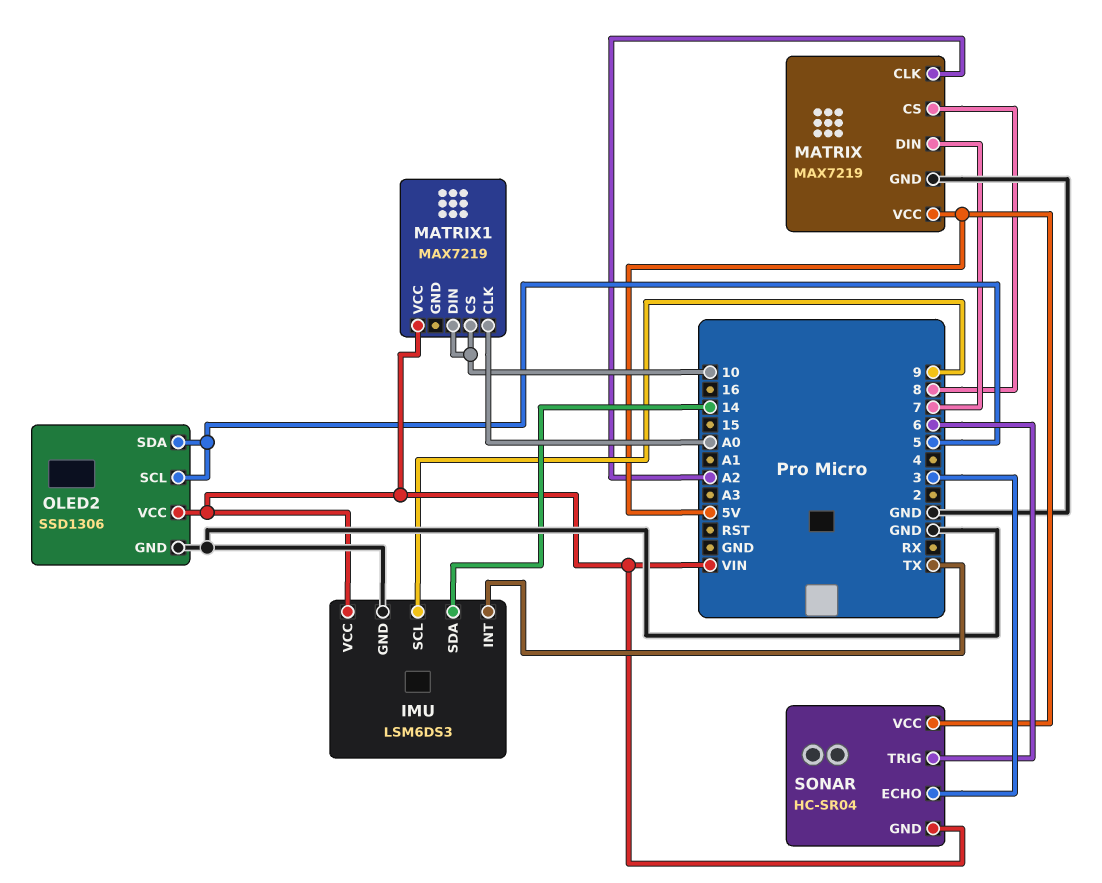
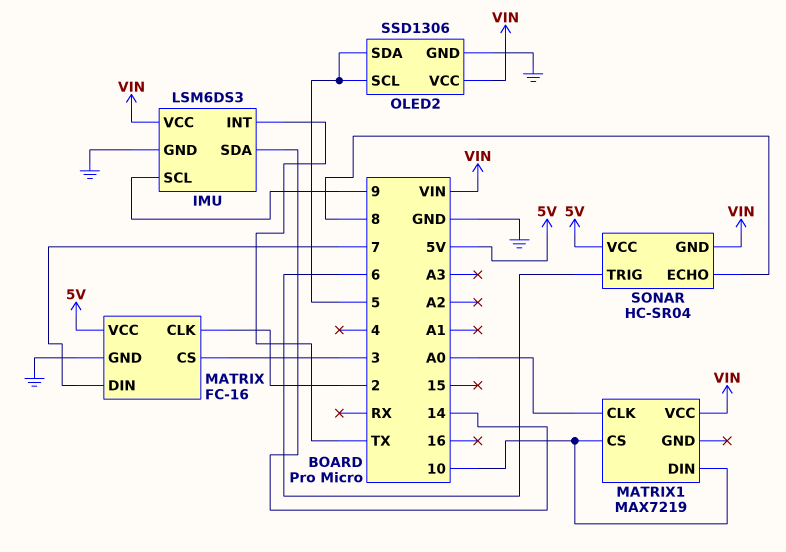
MATRIX: MAX7219 -> FC-16
MATRIX pin CLK: A2 -> 2
MATRIX pin CS: 8 -> 3
SONAR pin ECHO: 3 -> 8

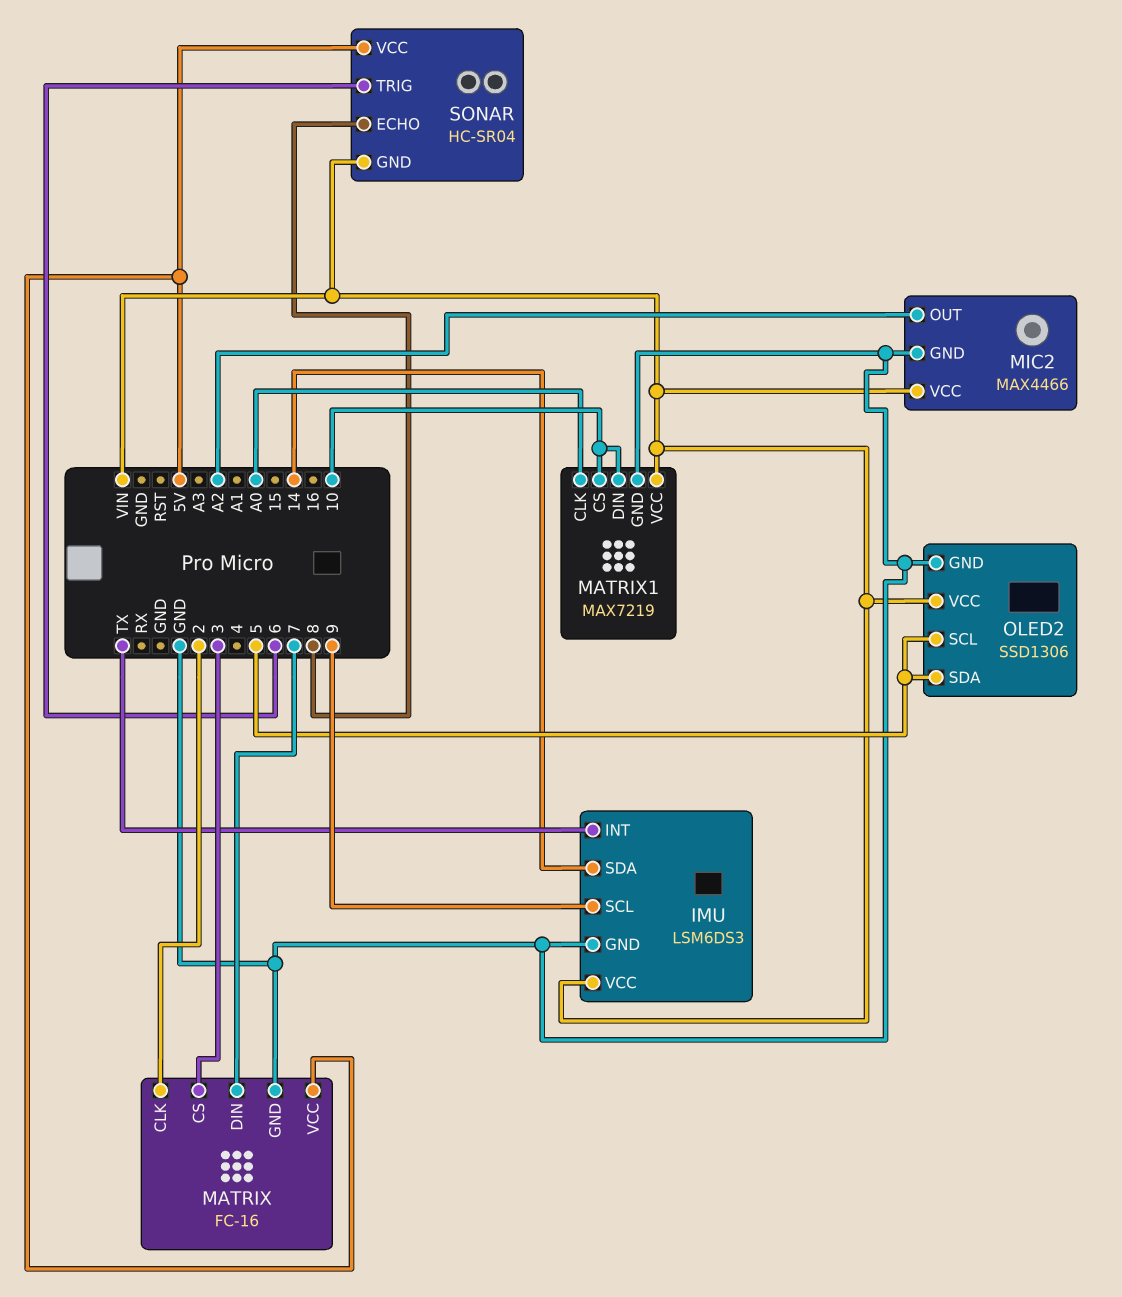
MATRIX1 pin GND: none -> GND
MIC2: none -> MAX4466
MIC2 pin GND: none -> GND
MIC2 pin OUT: none -> A2
MIC2 pin VCC: none -> VIN

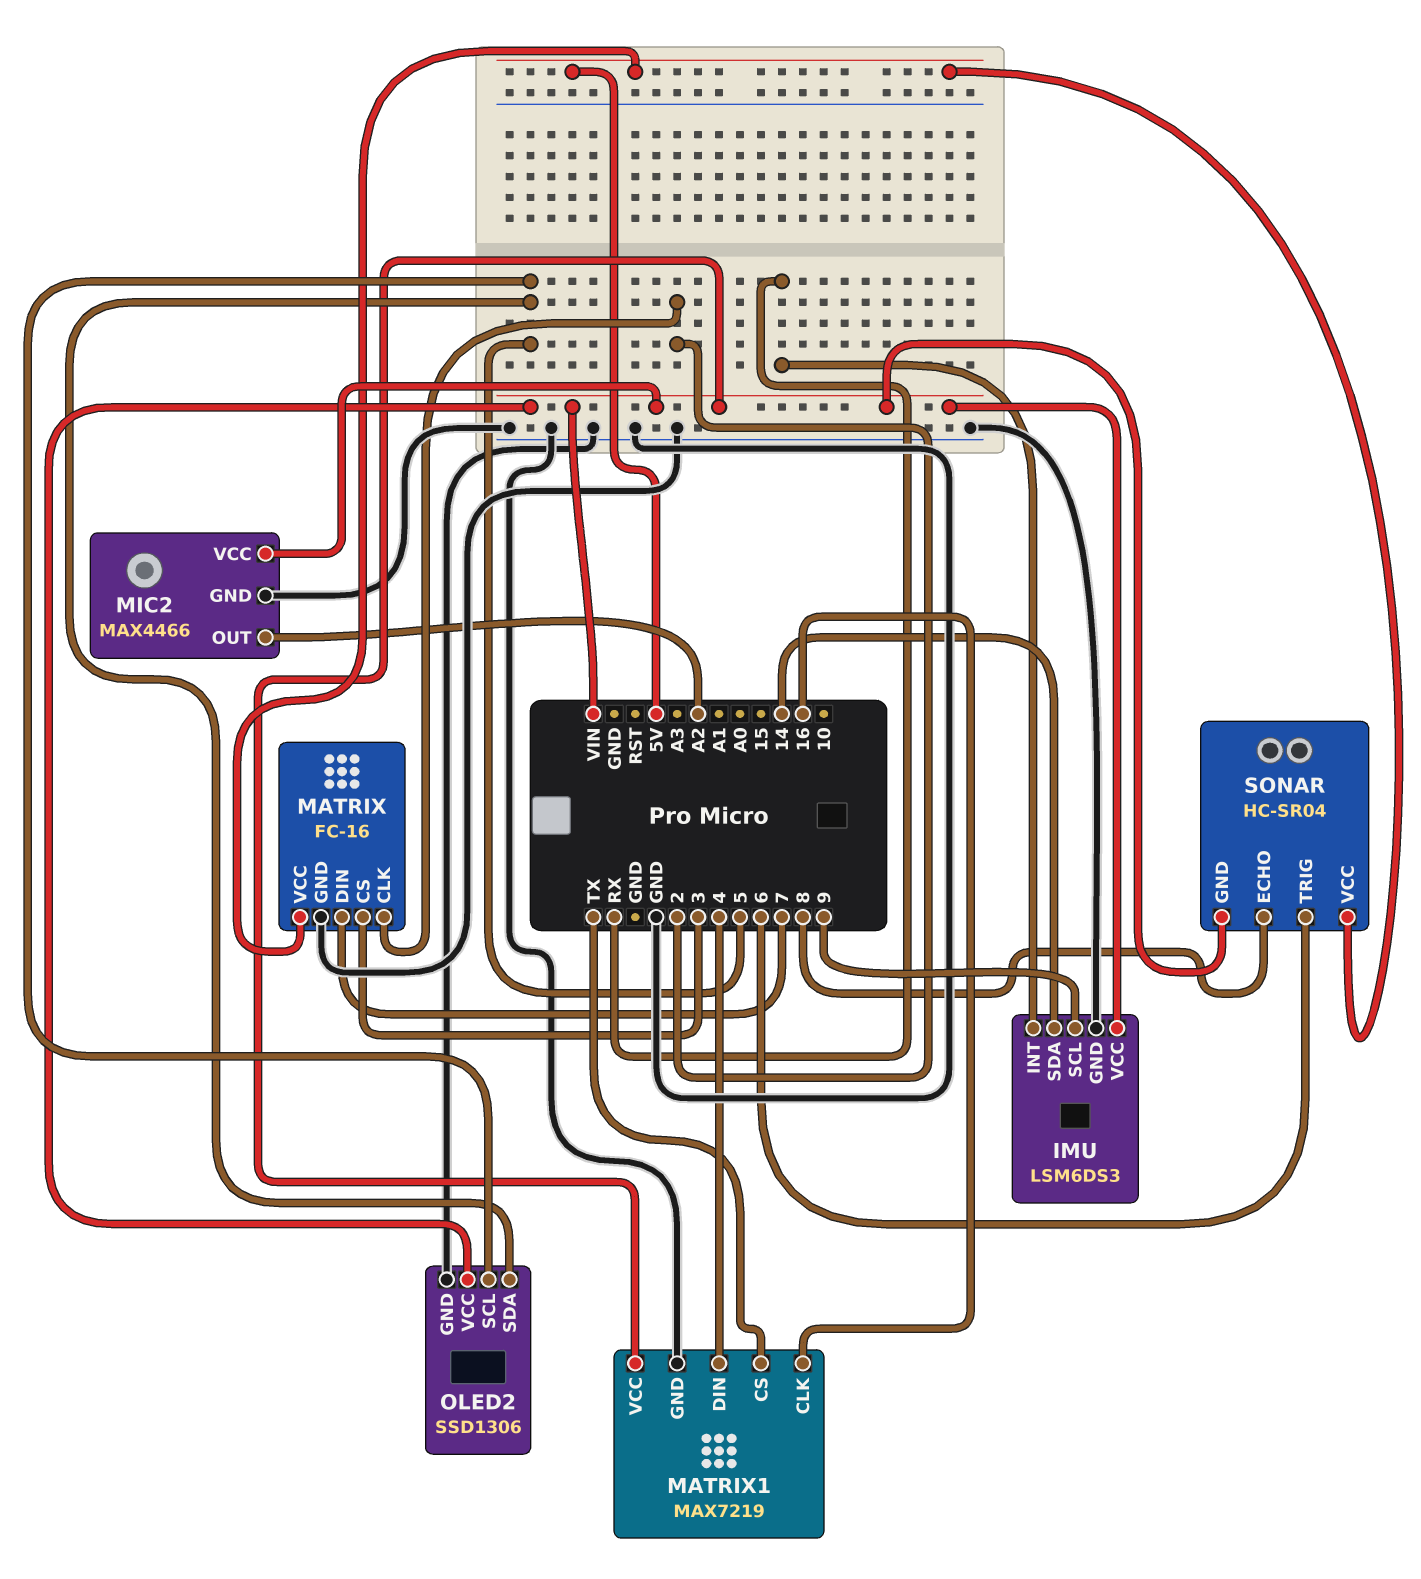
IMU pin INT: TX -> RX
MATRIX1 pin CLK: A0 -> 16
MATRIX1 pin CS: 10 -> TX
MATRIX1 pin DIN: 10 -> 4

